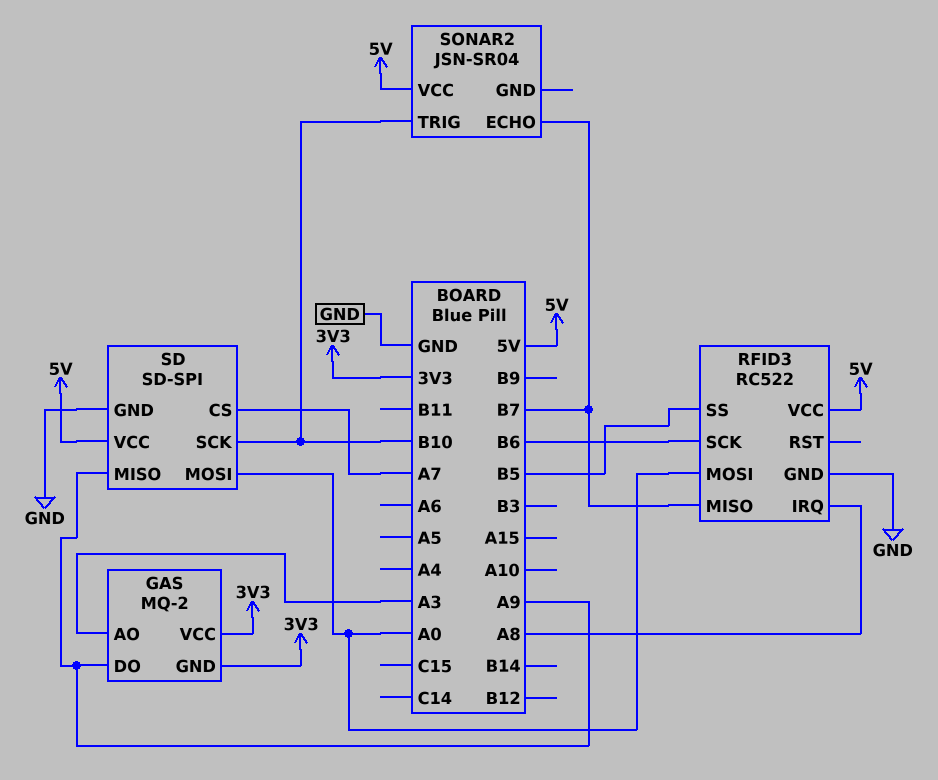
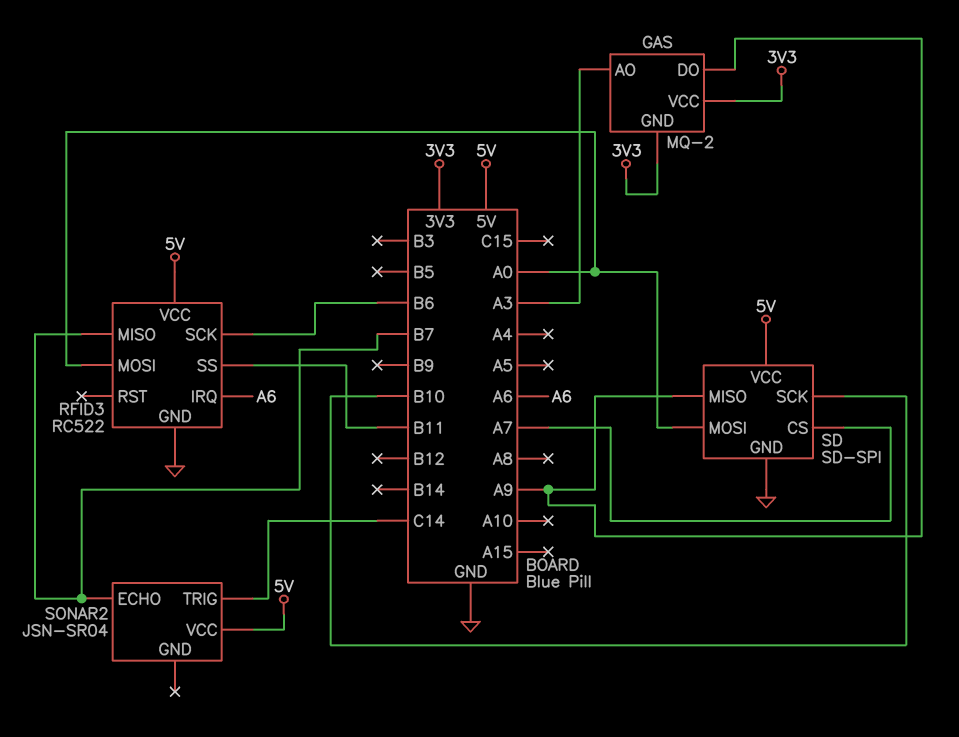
RFID3 pin IRQ: A8 -> A6
RFID3 pin SS: B5 -> B11
SONAR2 pin TRIG: B10 -> C14

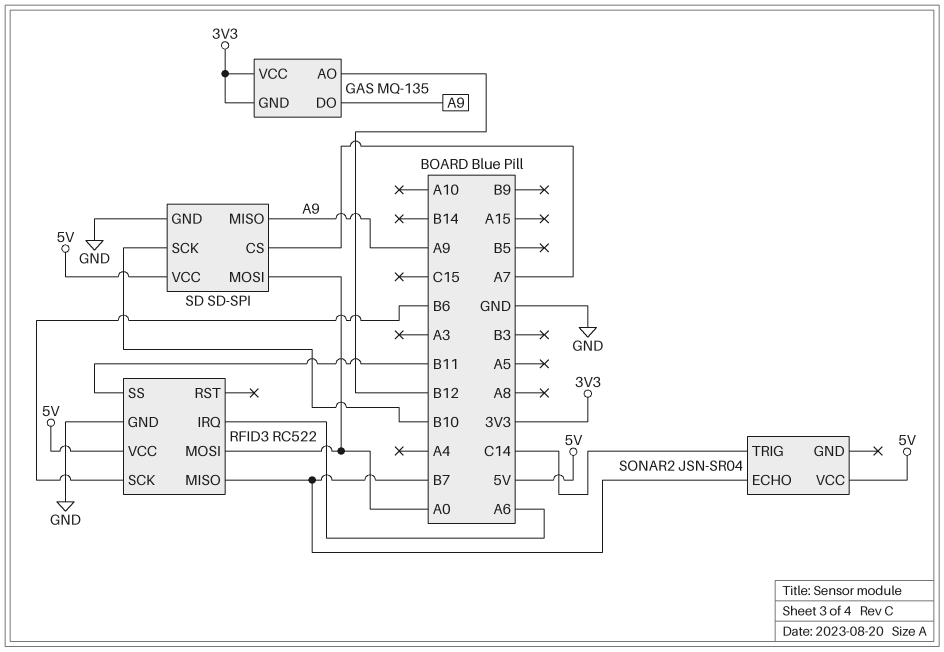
GAS: MQ-2 -> MQ-135
GAS pin AO: A3 -> B12

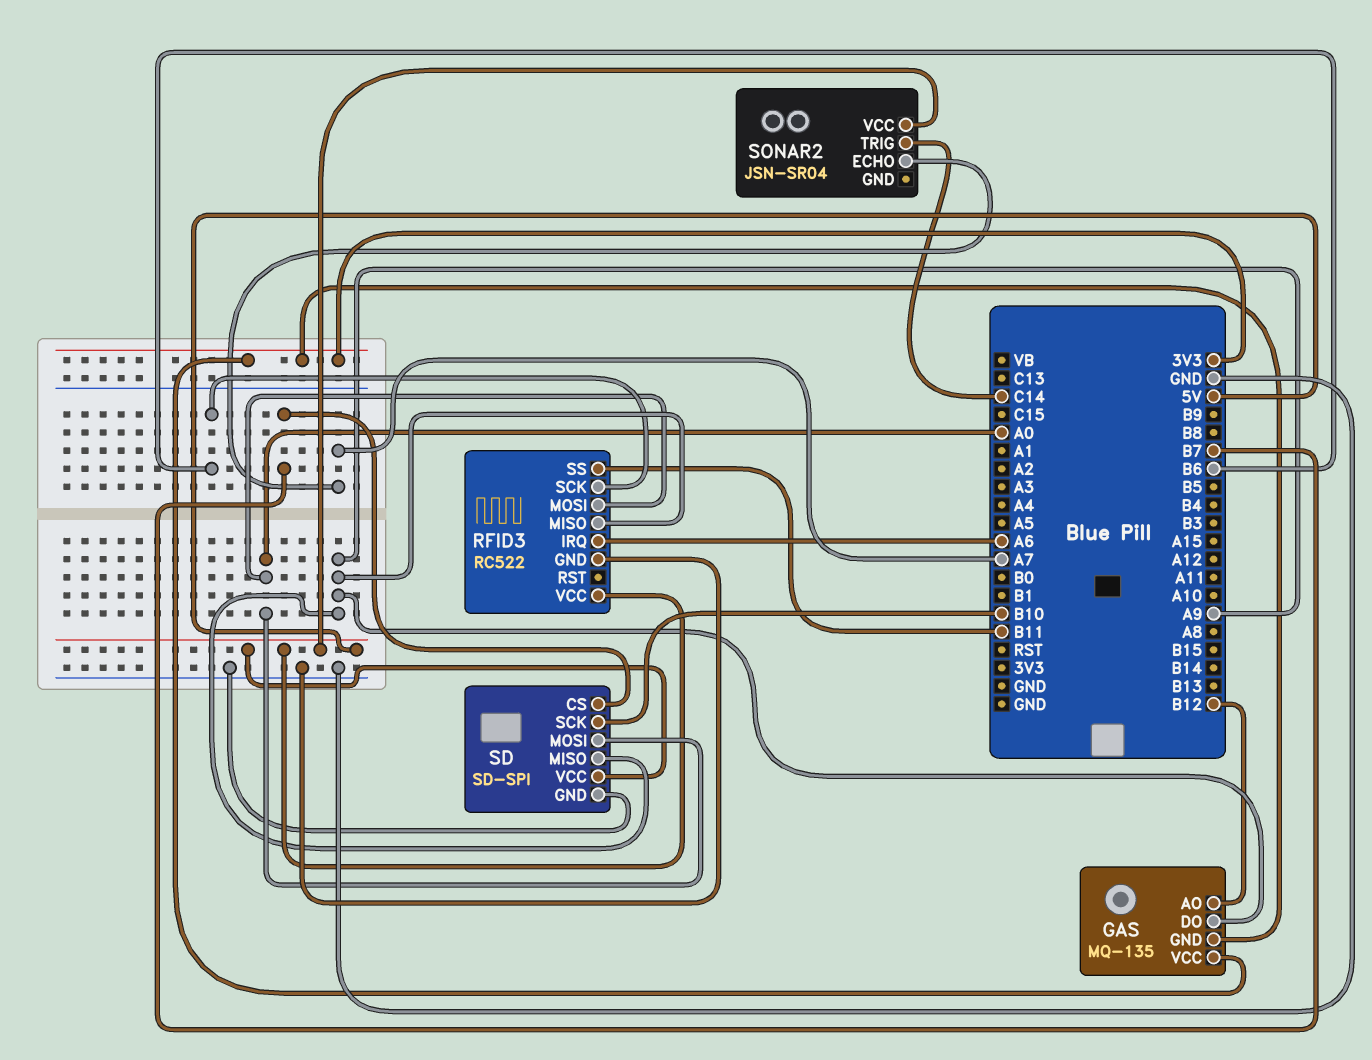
RFID3 pin MISO: B7 -> A9
SD pin CS: A7 -> B7
SONAR2 pin ECHO: B7 -> A7

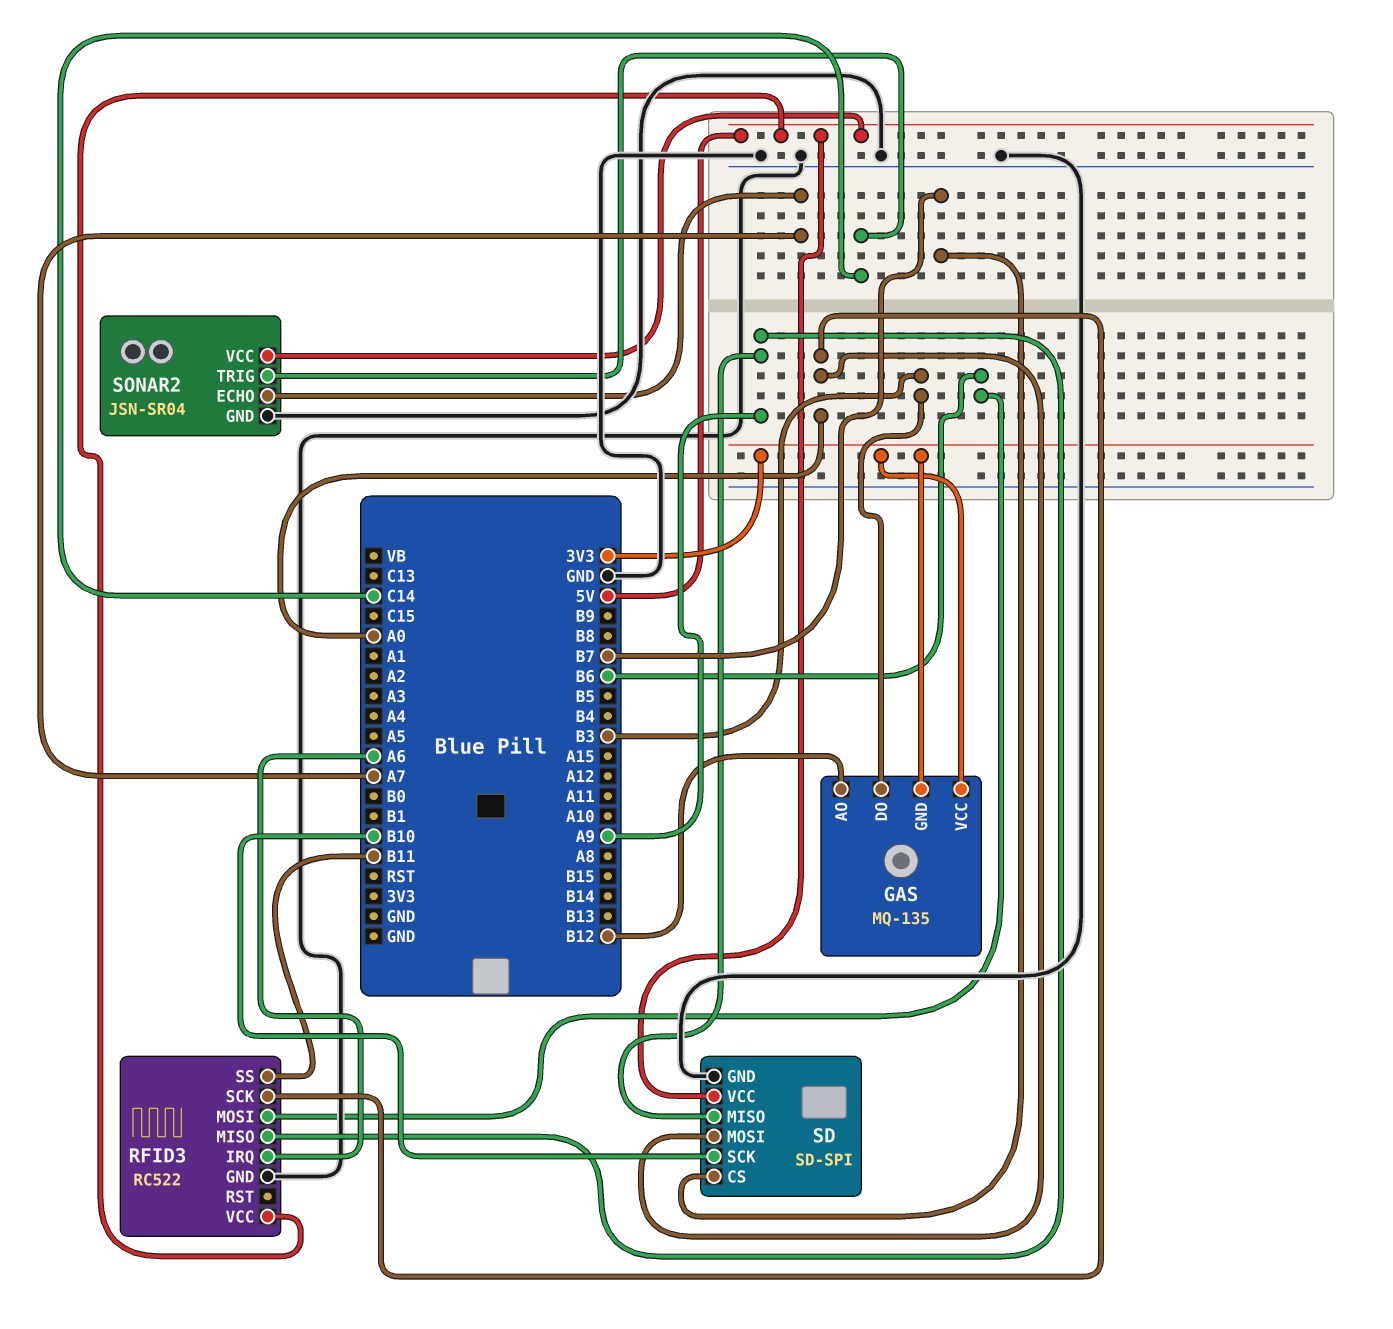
GAS pin DO: A9 -> B3
RFID3 pin MOSI: A0 -> B6
RFID3 pin SCK: B6 -> A0
SONAR2 pin GND: none -> GND

